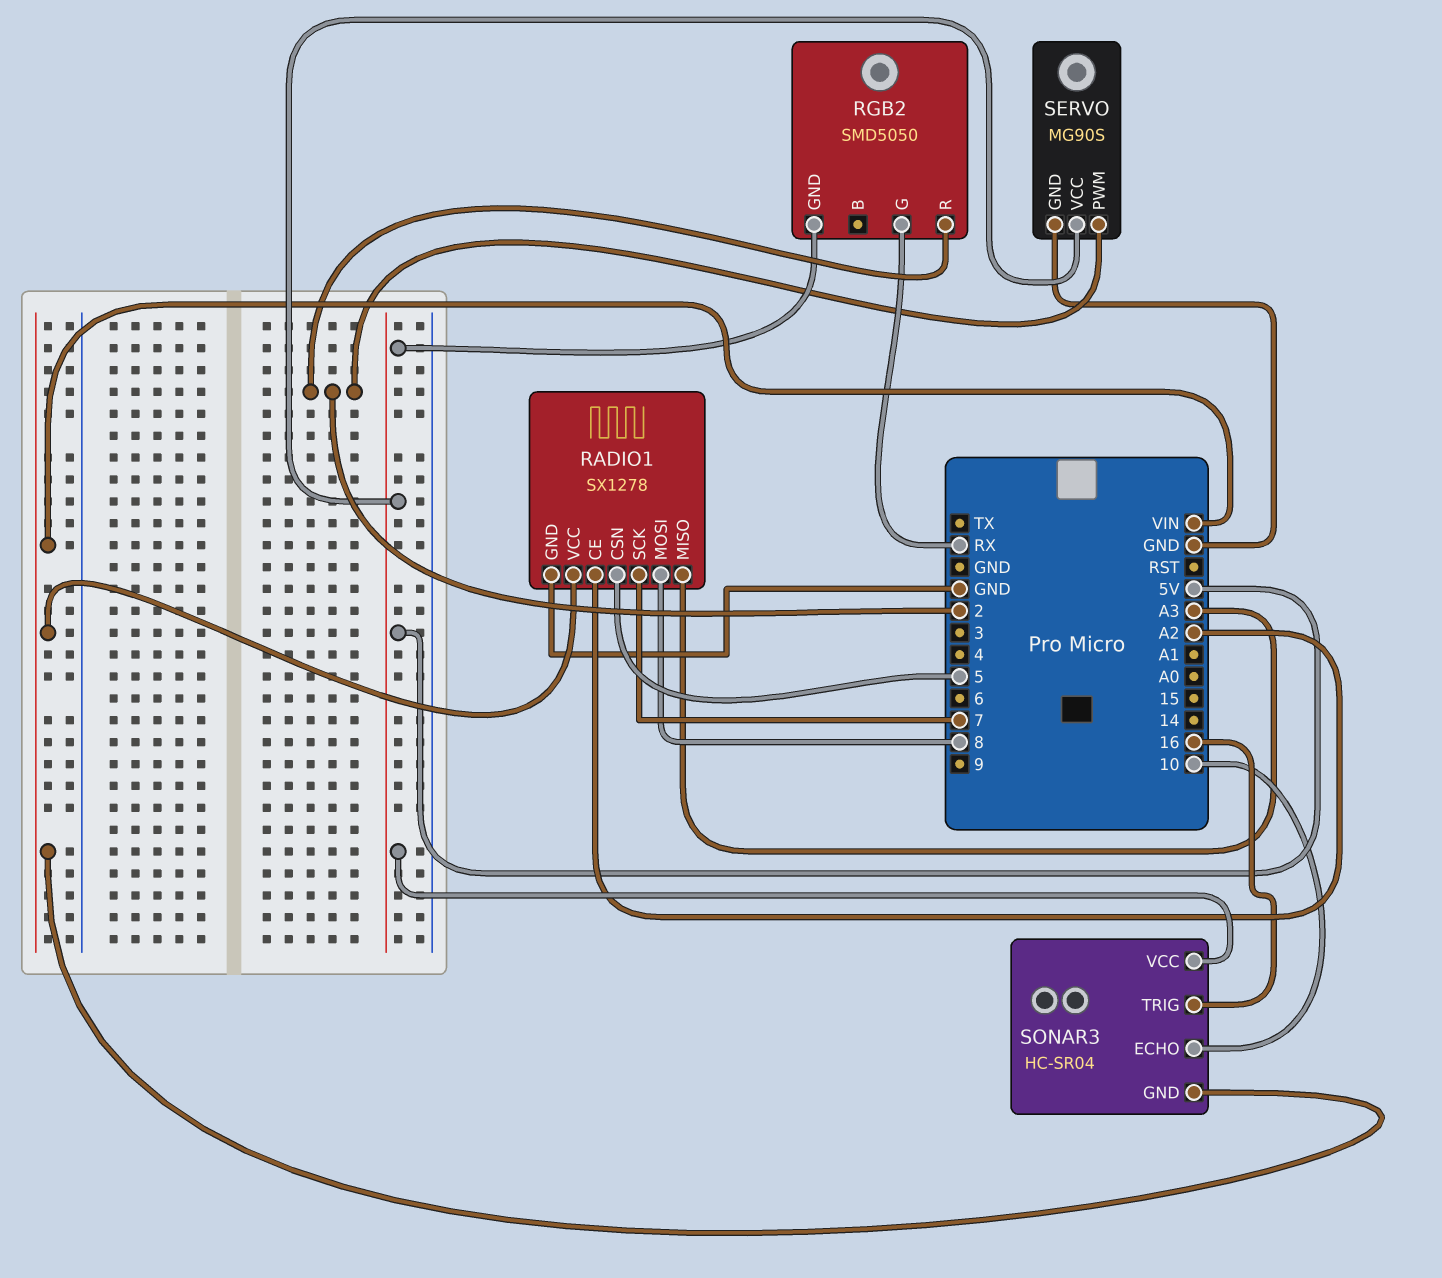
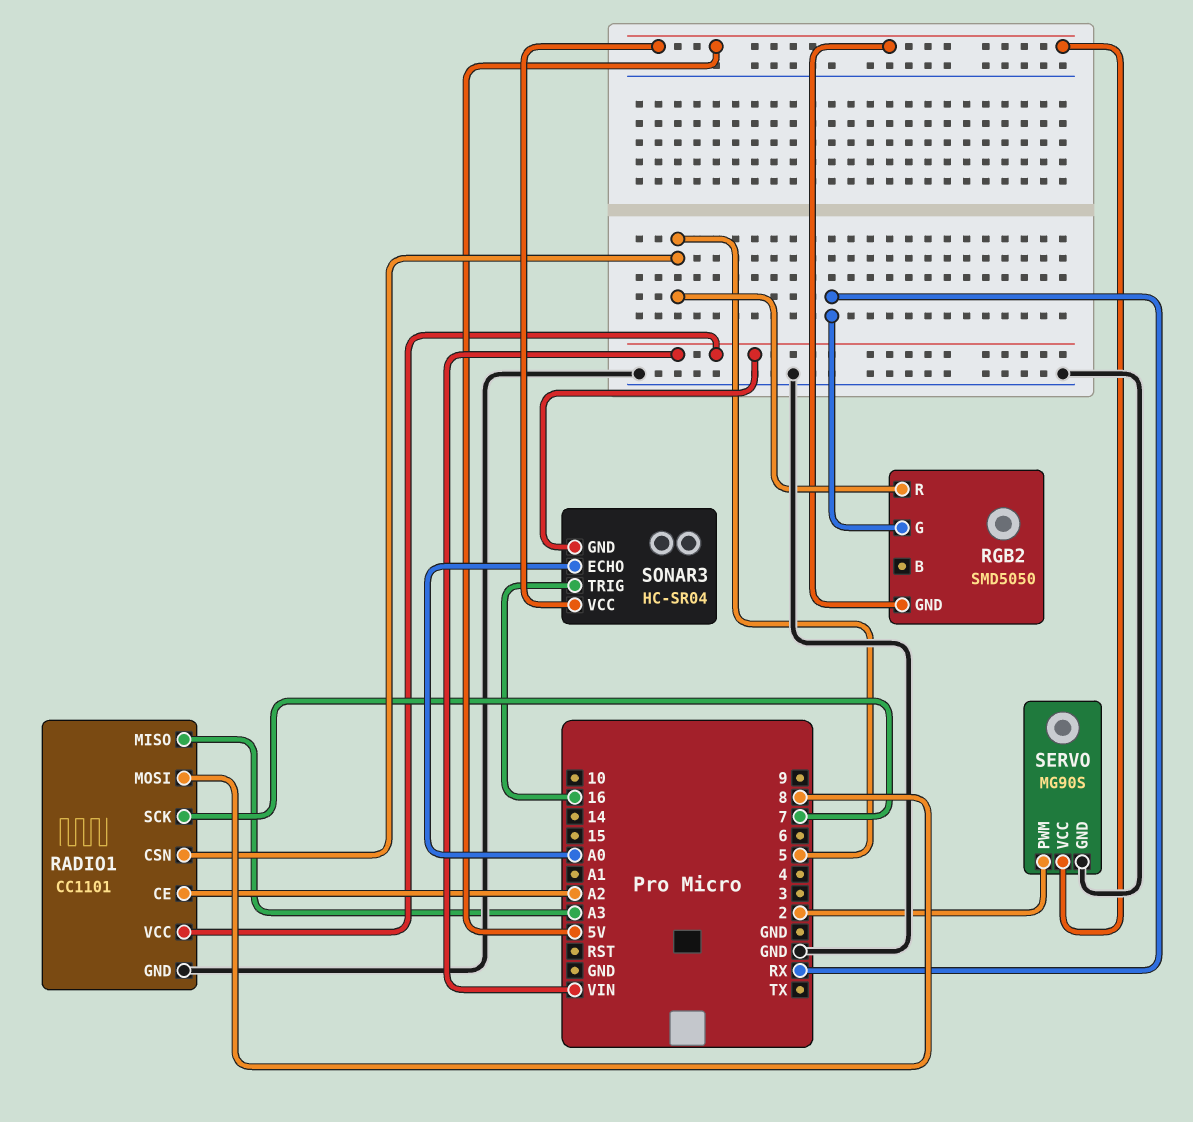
RADIO1: SX1278 -> CC1101
RGB2 pin R: 2 -> 5
SONAR3 pin ECHO: 10 -> A0

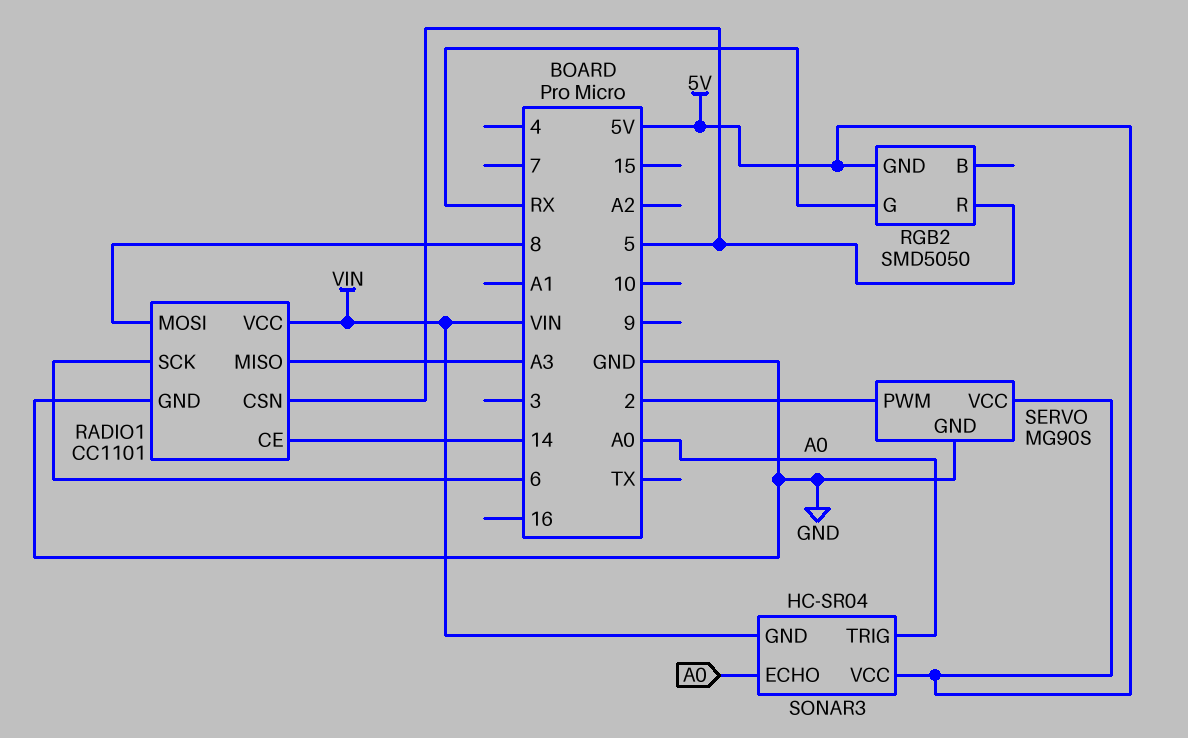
RADIO1 pin CE: A2 -> 14
RADIO1 pin SCK: 7 -> 6
SONAR3 pin TRIG: 16 -> A0

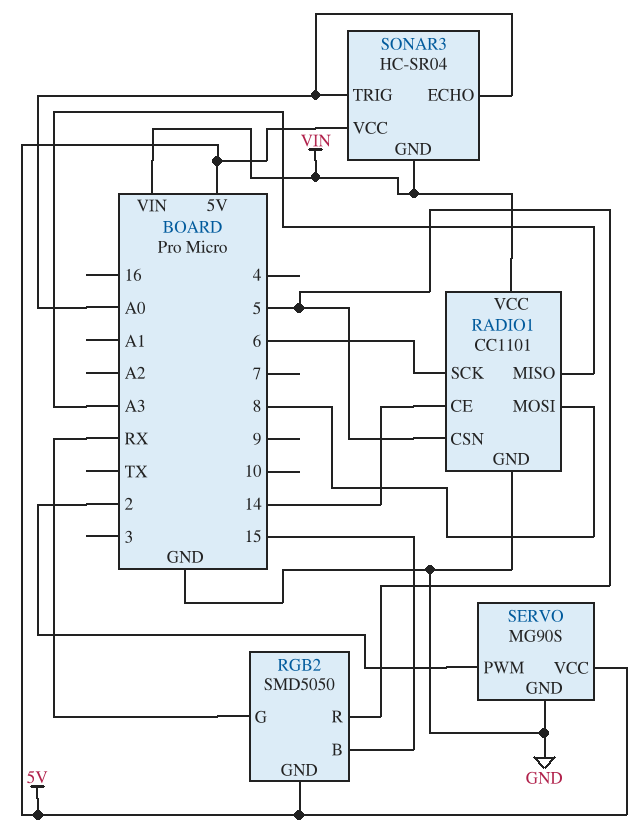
RGB2 pin B: none -> 15

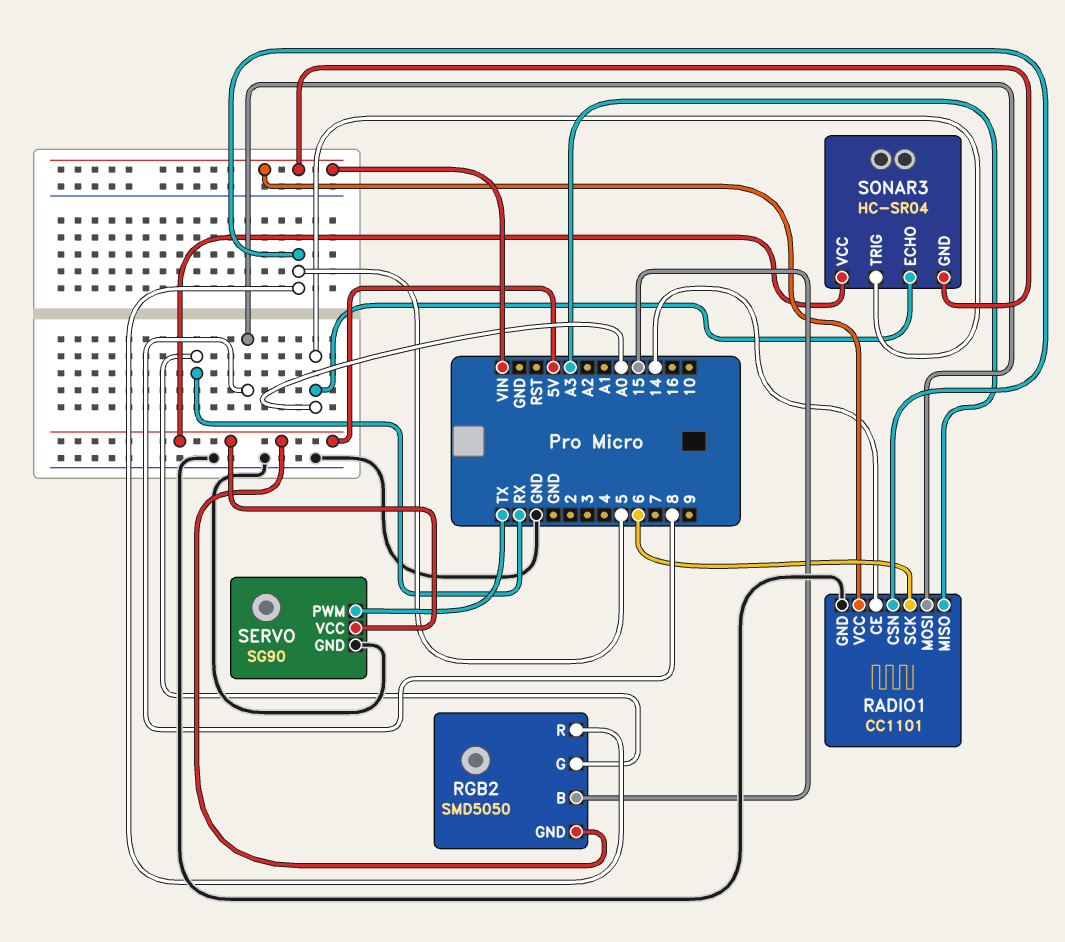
SERVO: MG90S -> SG90
SERVO pin PWM: 2 -> TX

